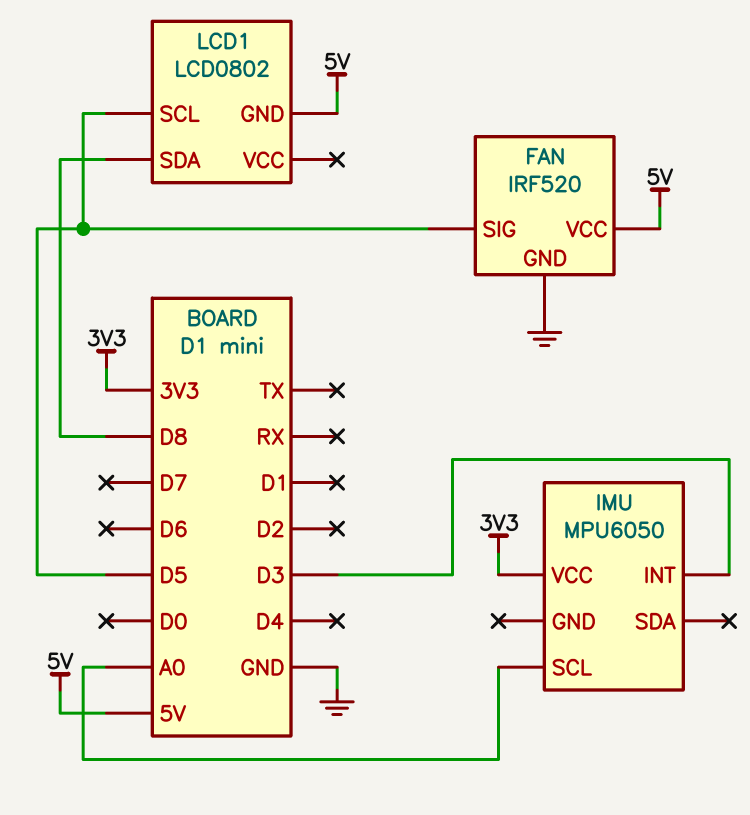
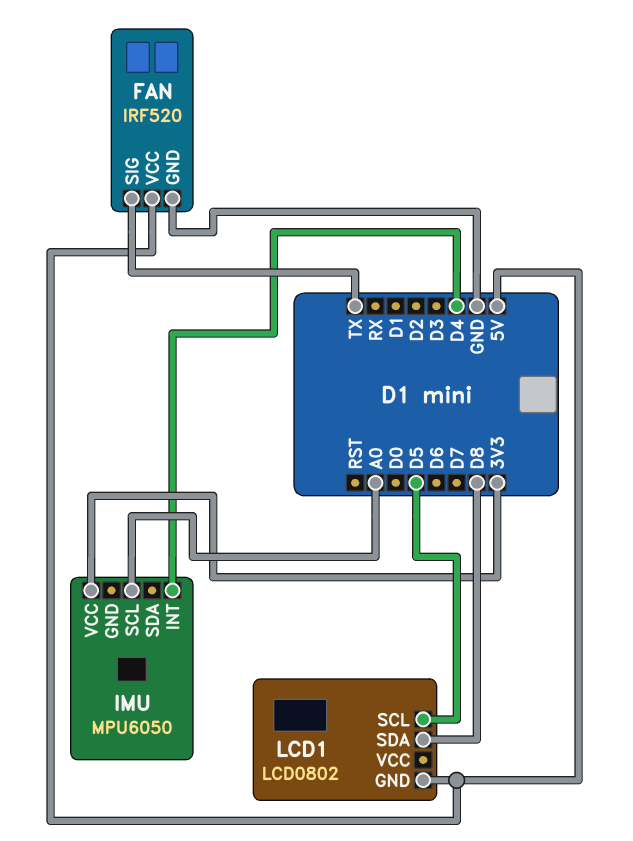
FAN pin SIG: D5 -> TX
IMU pin INT: D3 -> D4

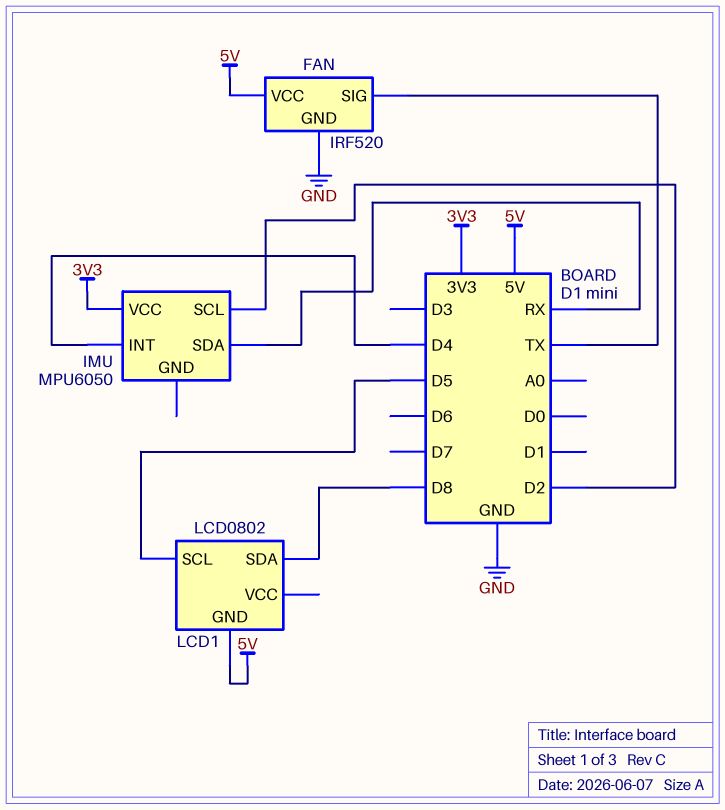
IMU pin SCL: A0 -> D2
IMU pin SDA: none -> RX

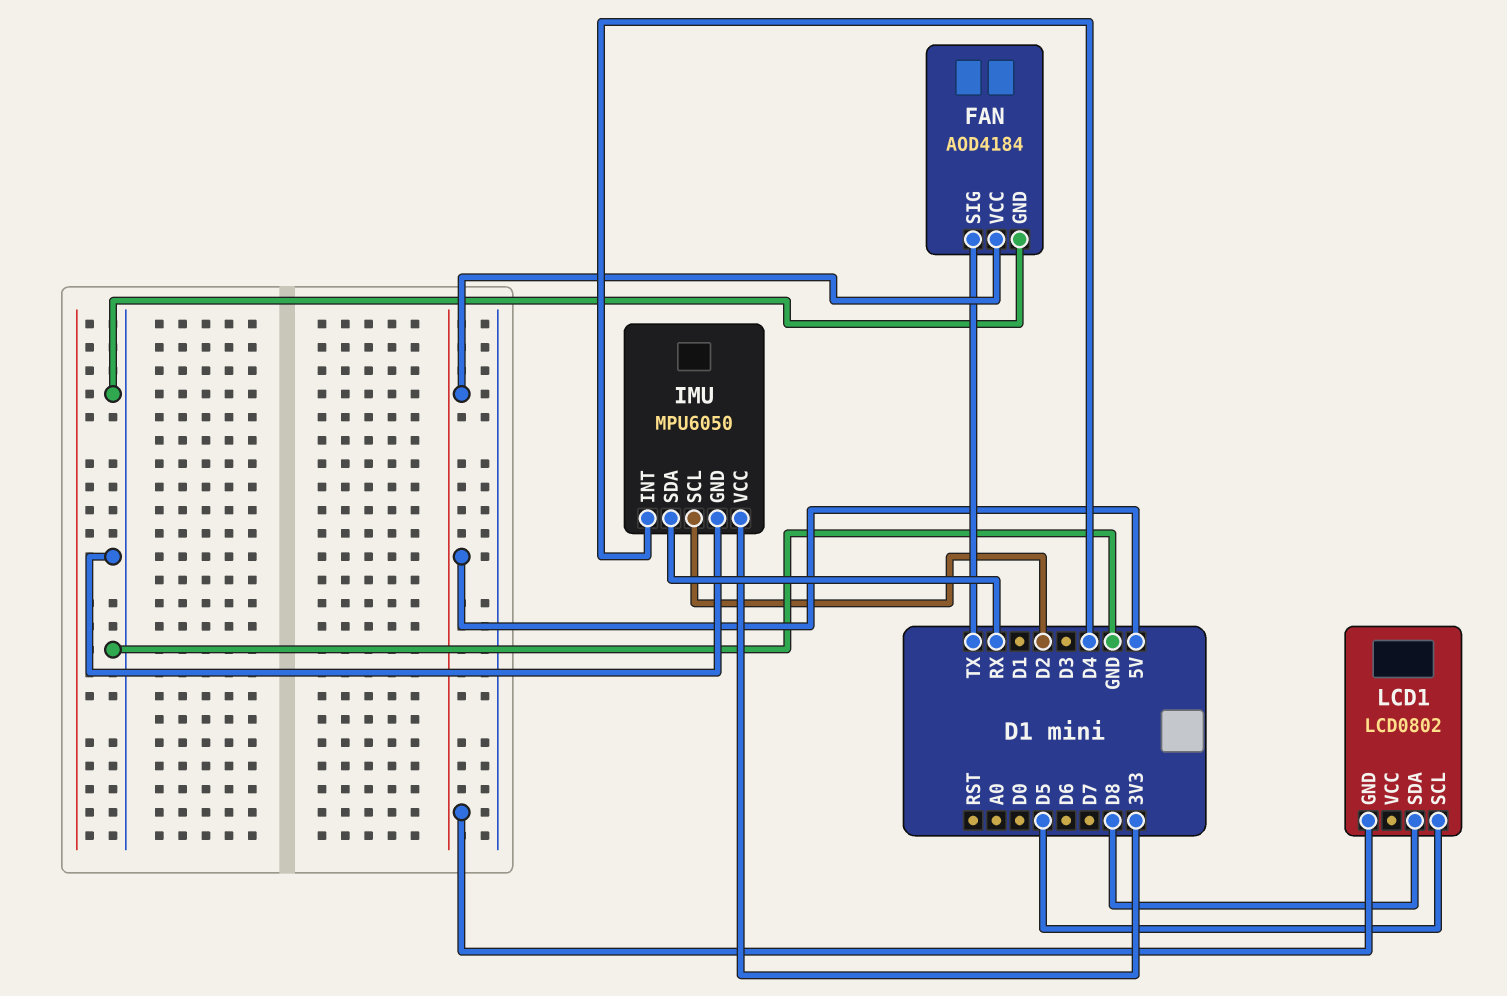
FAN: IRF520 -> AOD4184
IMU pin GND: none -> GND

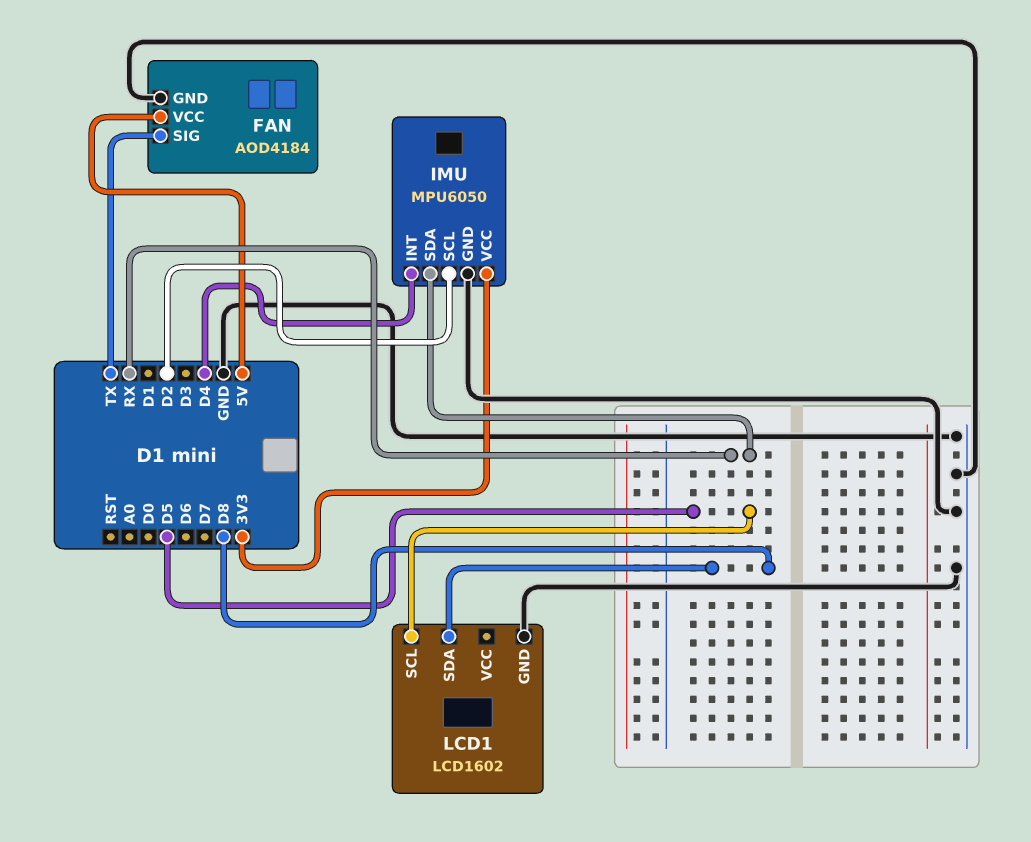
LCD1: LCD0802 -> LCD1602
LCD1 pin GND: 5V -> GND

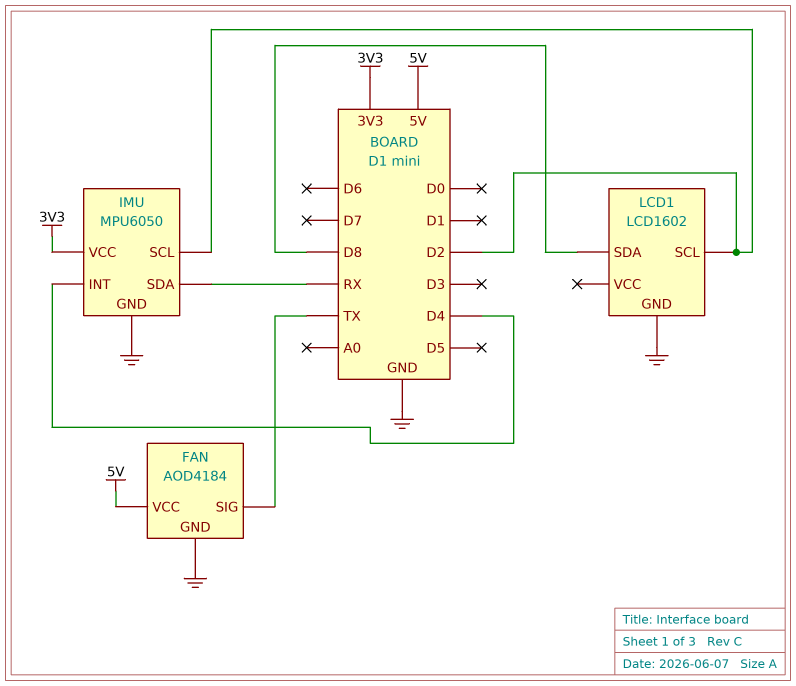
LCD1 pin SCL: D5 -> D2

